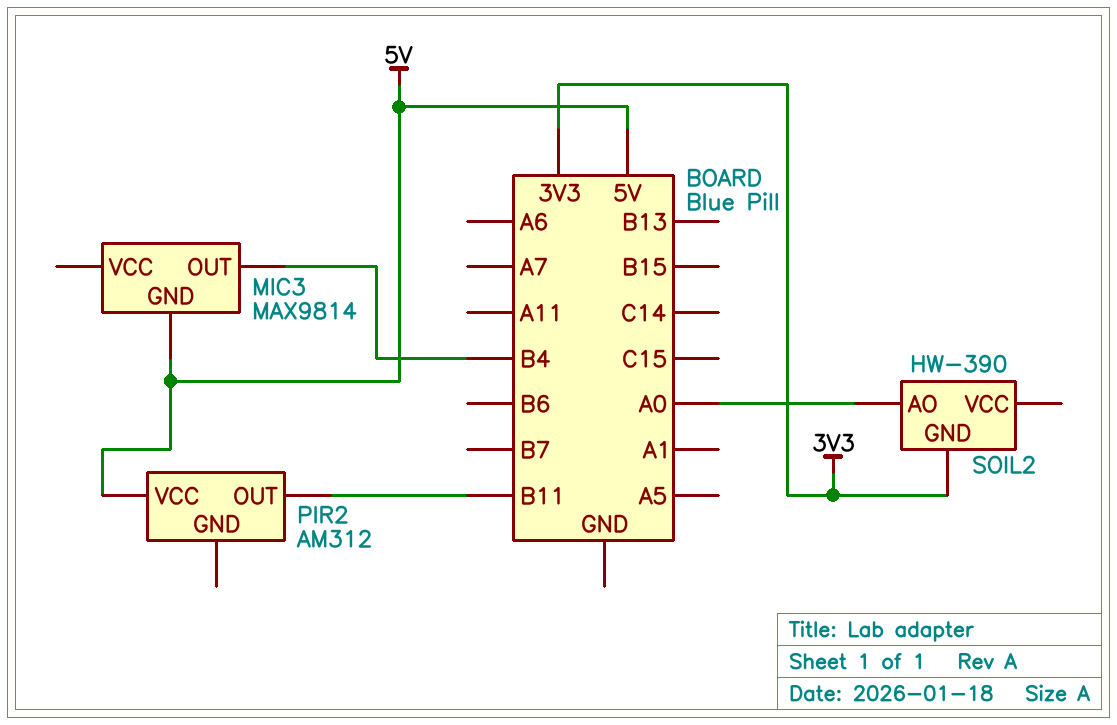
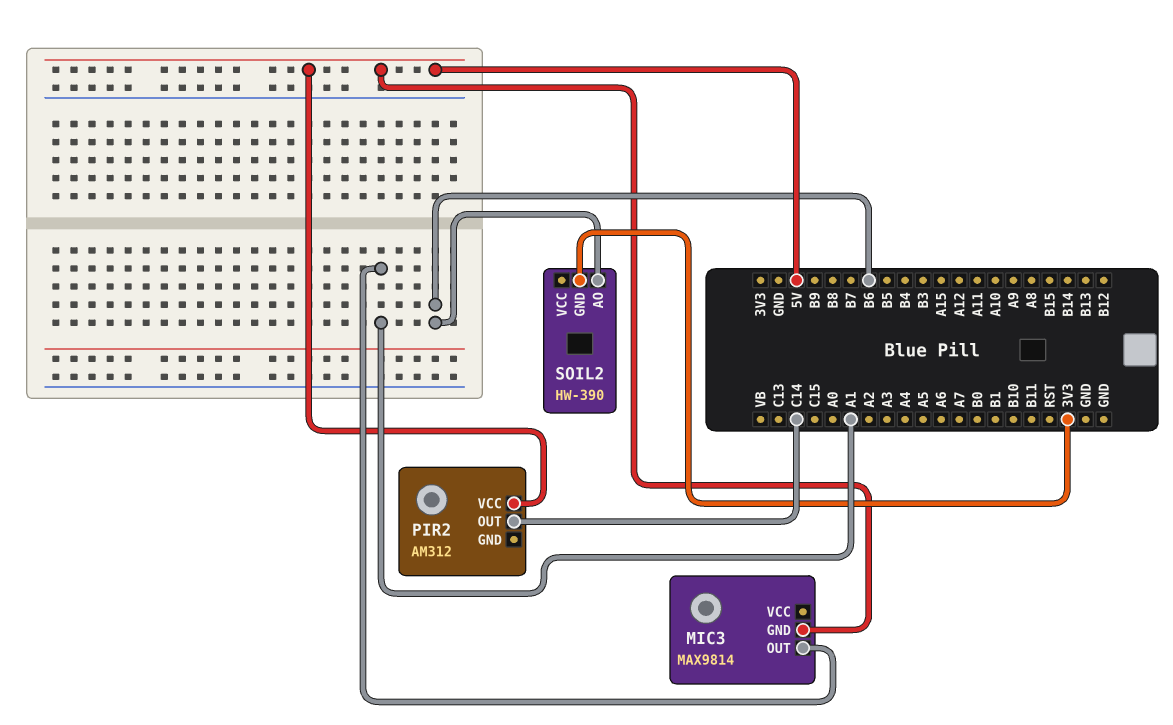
MIC3 pin OUT: B4 -> A1
PIR2 pin OUT: B11 -> C14
SOIL2 pin AO: A0 -> B6

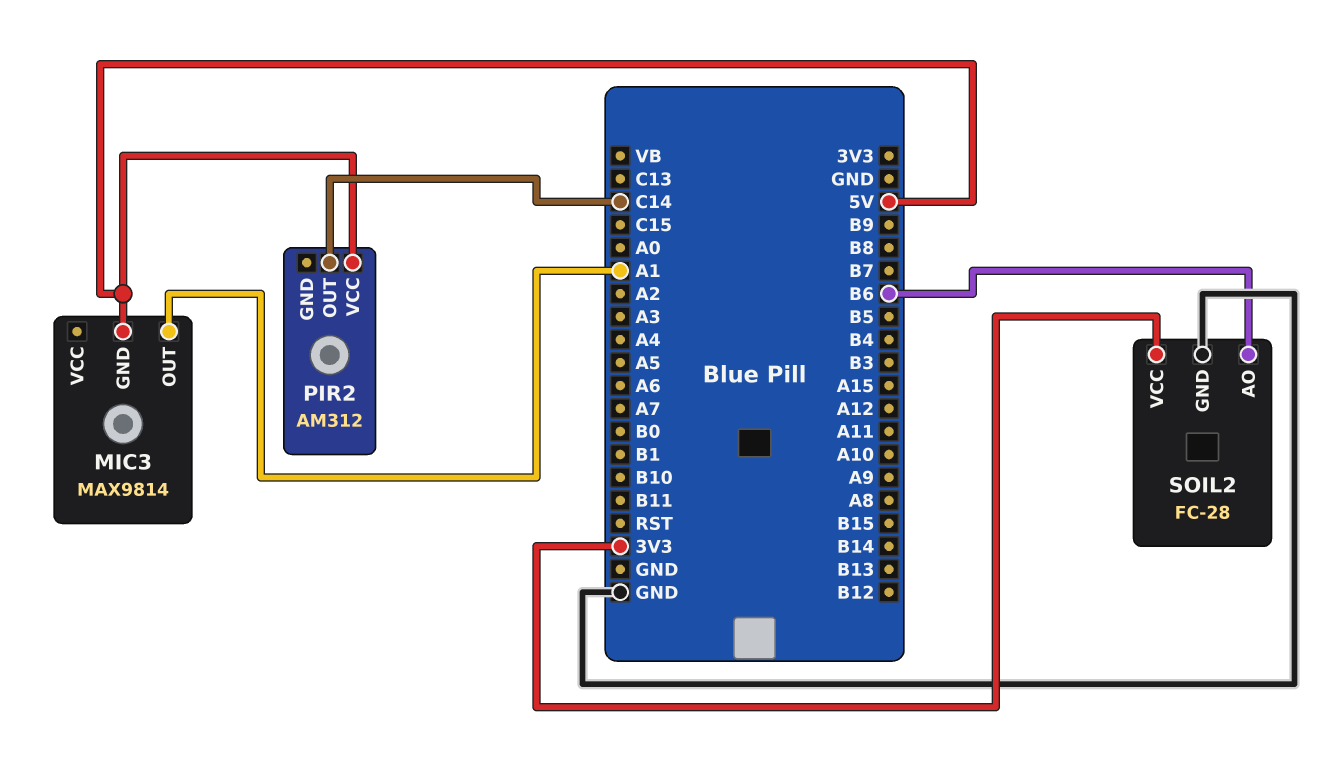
SOIL2: HW-390 -> FC-28
SOIL2 pin GND: 3V3 -> GND
SOIL2 pin VCC: none -> 3V3

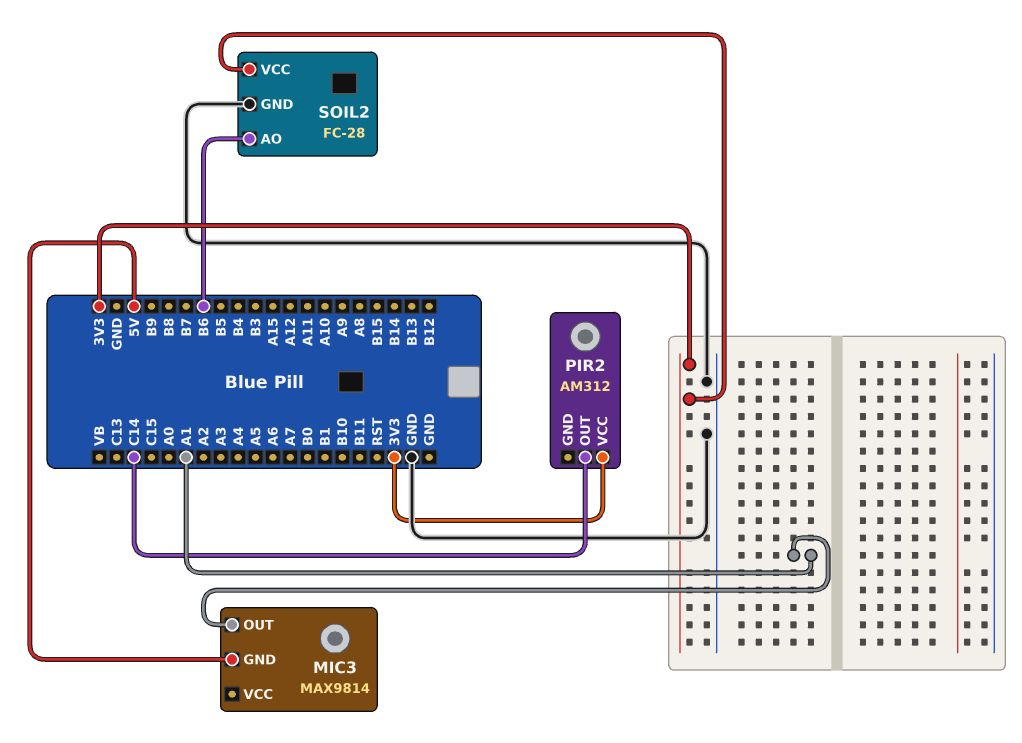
PIR2 pin VCC: 5V -> 3V3

